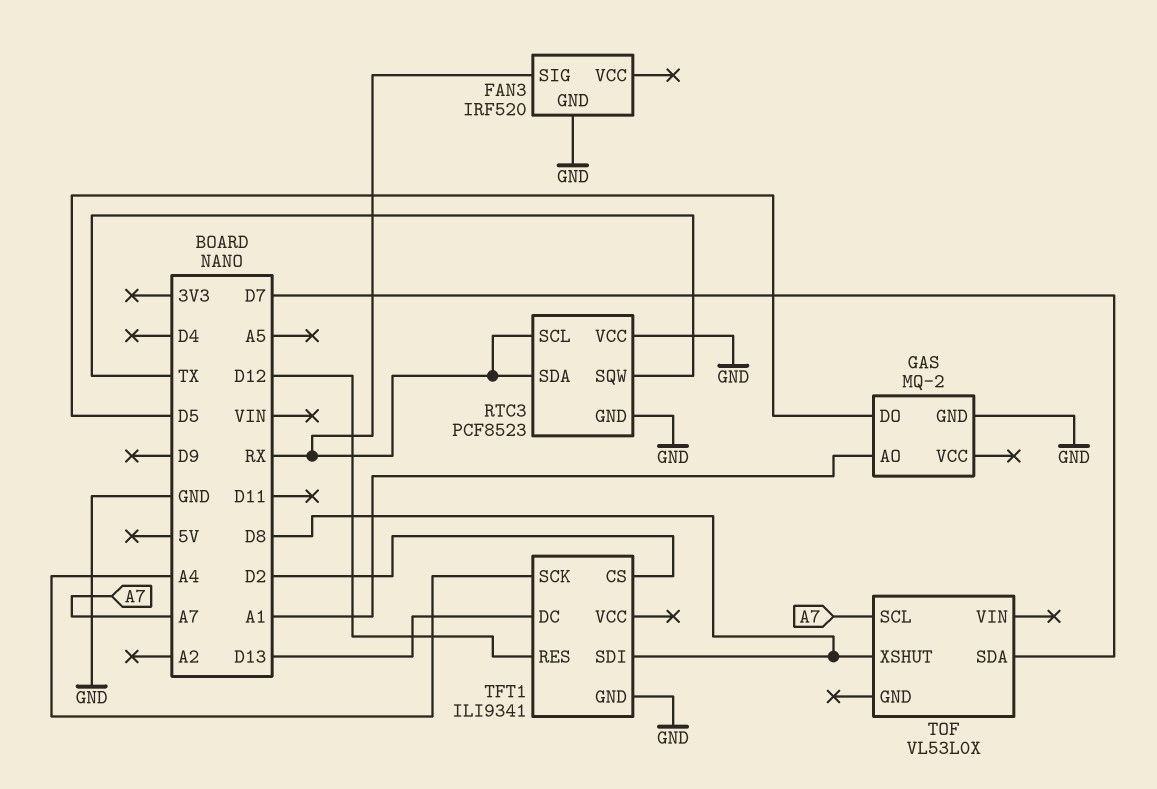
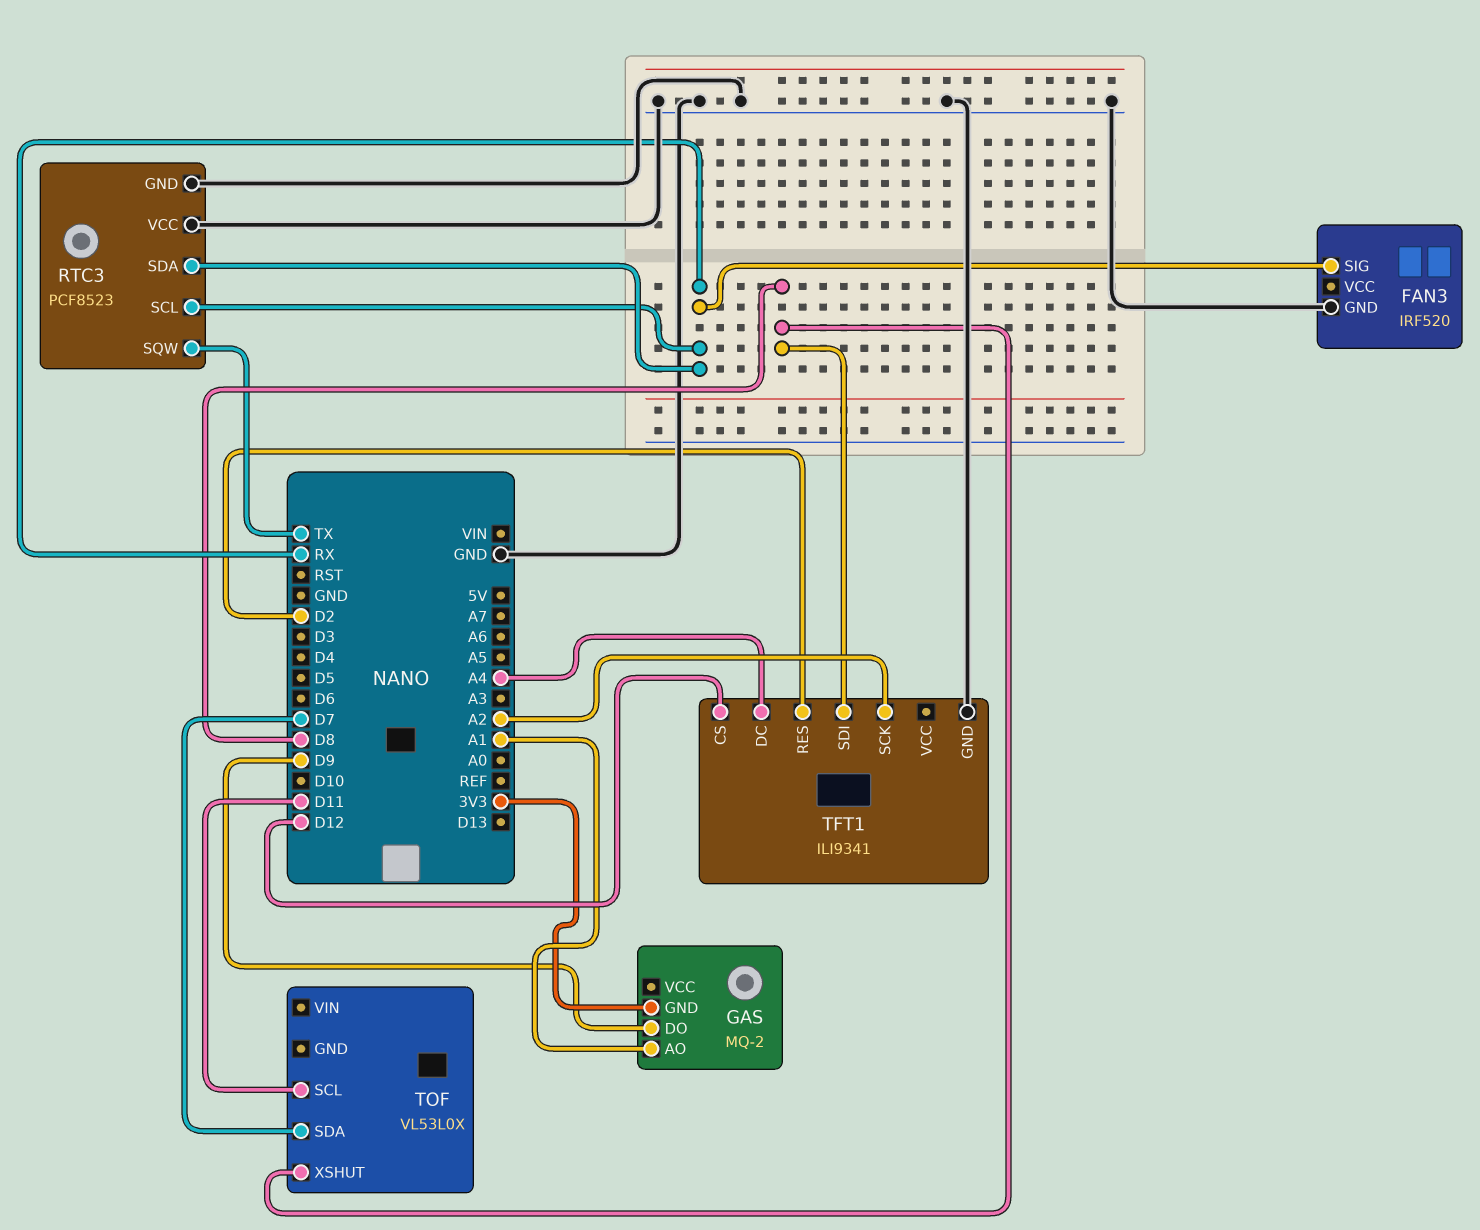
GAS pin DO: D5 -> D9
GAS pin GND: GND -> 3V3
TFT1 pin CS: D2 -> D12
TFT1 pin DC: D13 -> A4
TFT1 pin RES: D12 -> D2
TFT1 pin SCK: A4 -> A2
TOF pin SCL: A7 -> D11

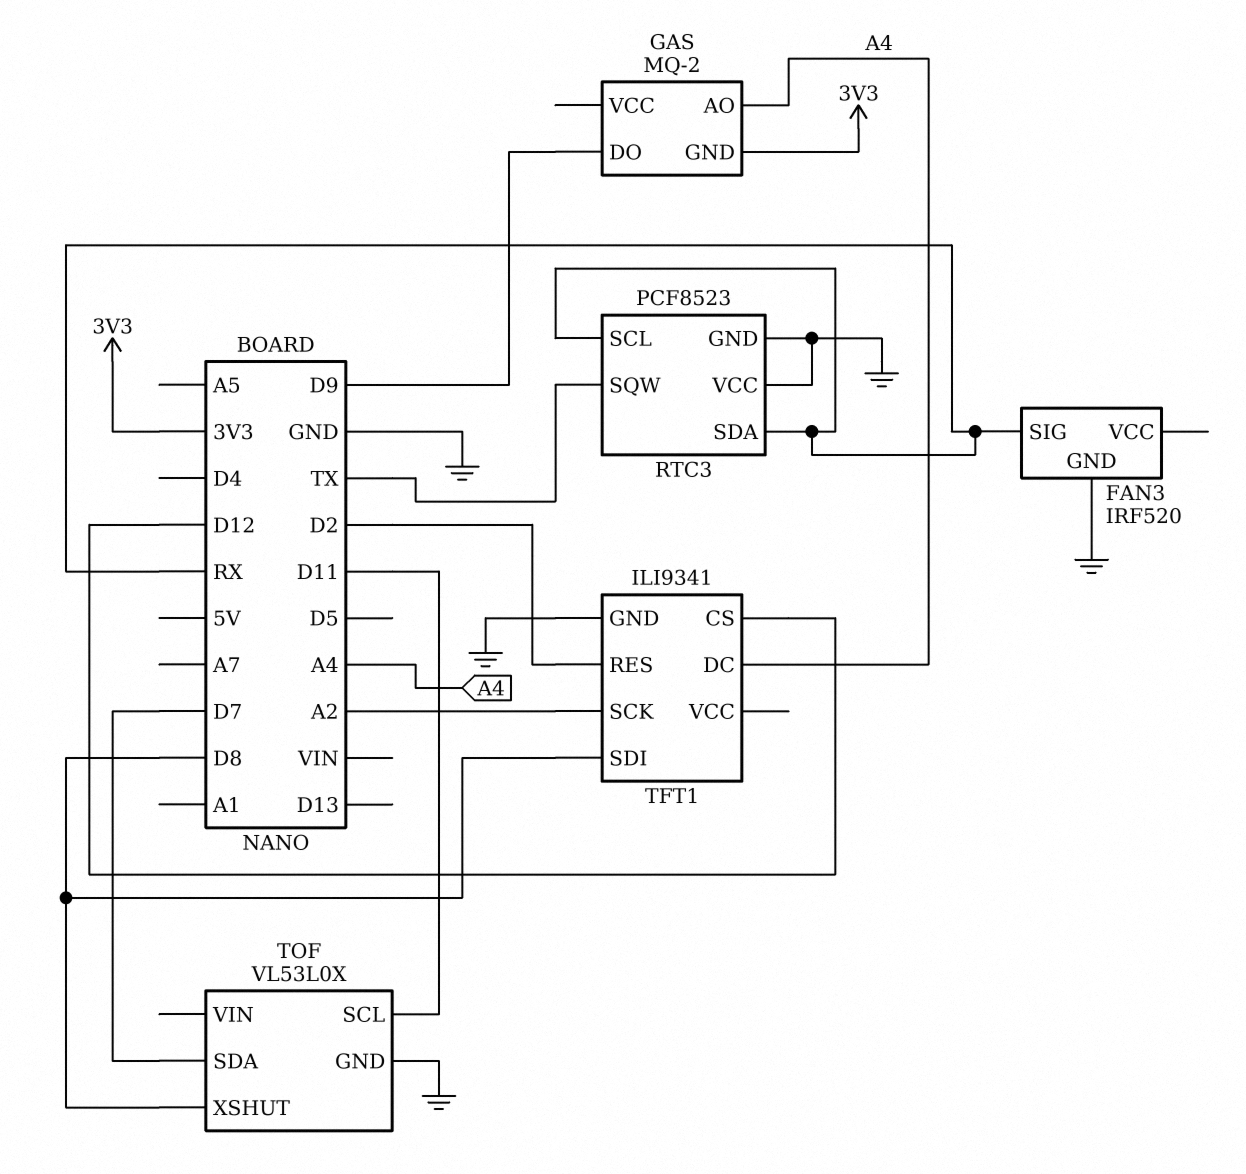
GAS pin AO: A1 -> A4
TOF pin GND: none -> GND

